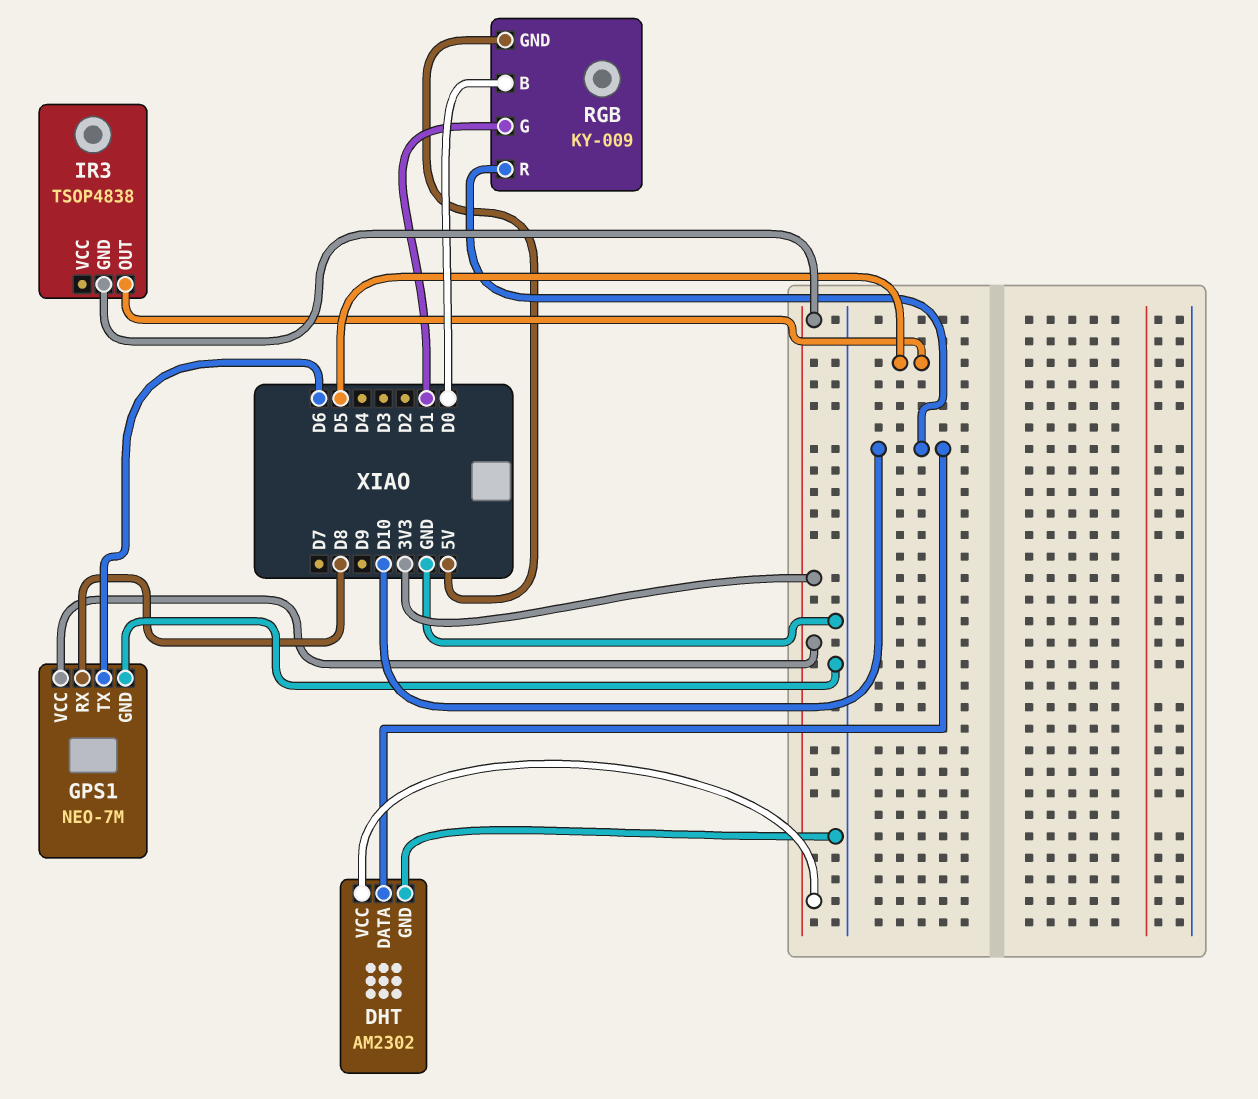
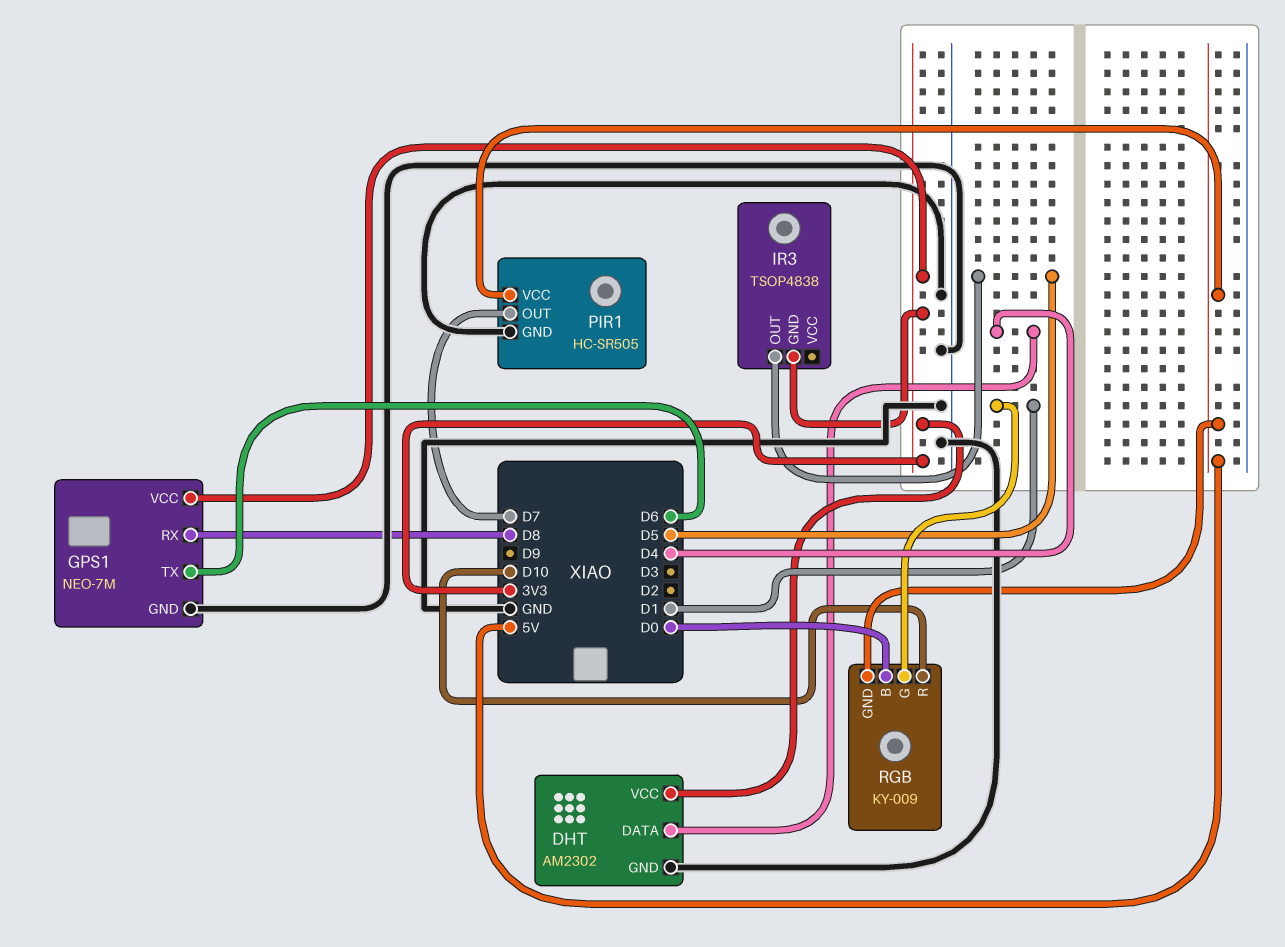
DHT pin DATA: D10 -> D4
PIR1: none -> HC-SR505
PIR1 pin GND: none -> GND
PIR1 pin OUT: none -> D7
PIR1 pin VCC: none -> 5V

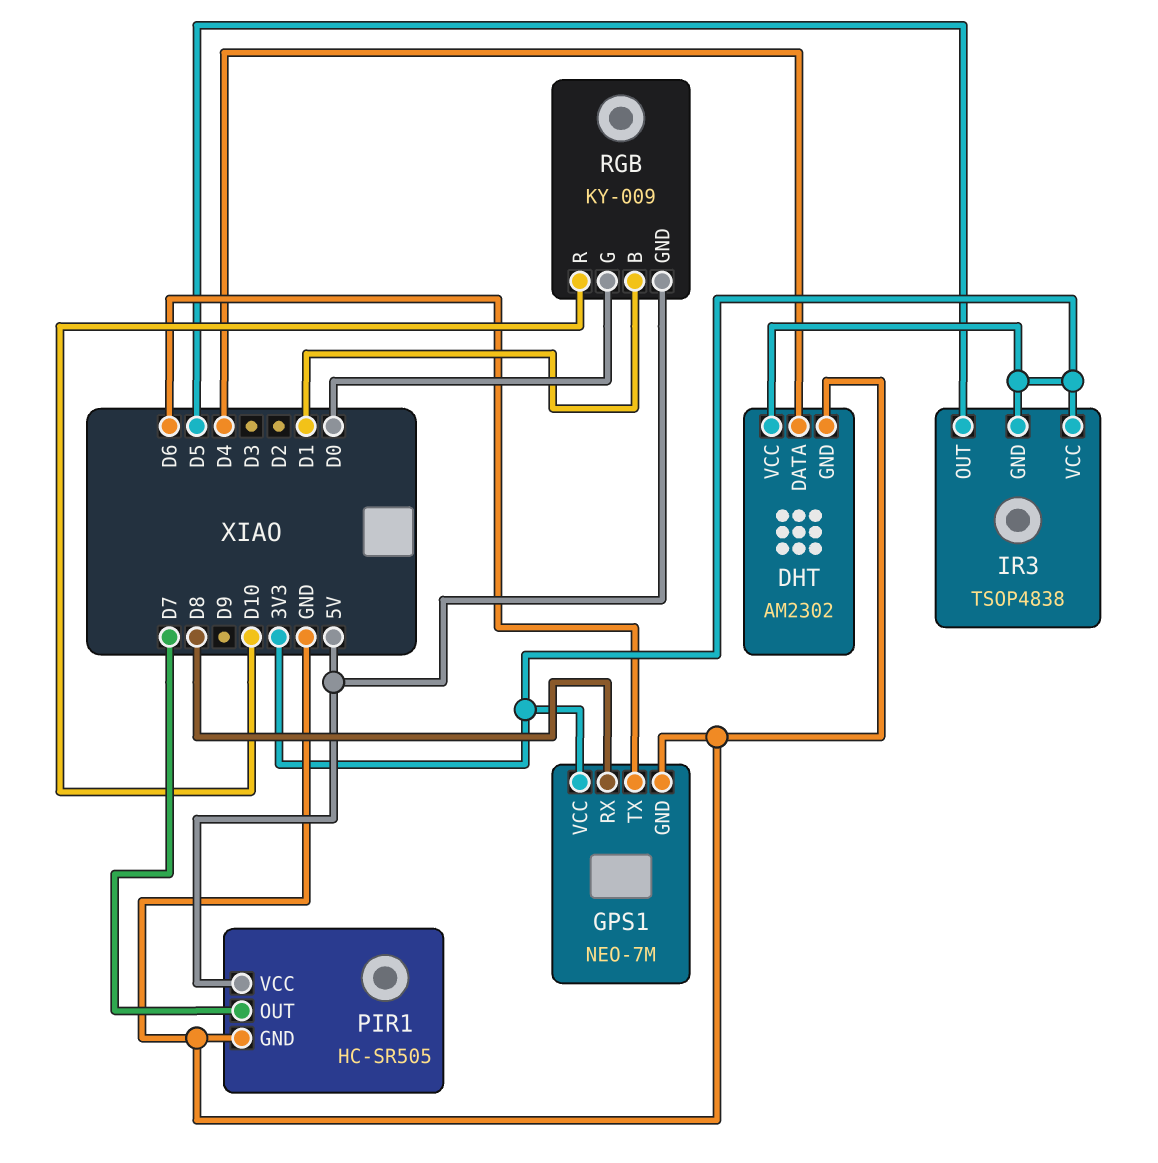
IR3 pin VCC: none -> 3V3
RGB pin B: D0 -> D1
RGB pin G: D1 -> D0

